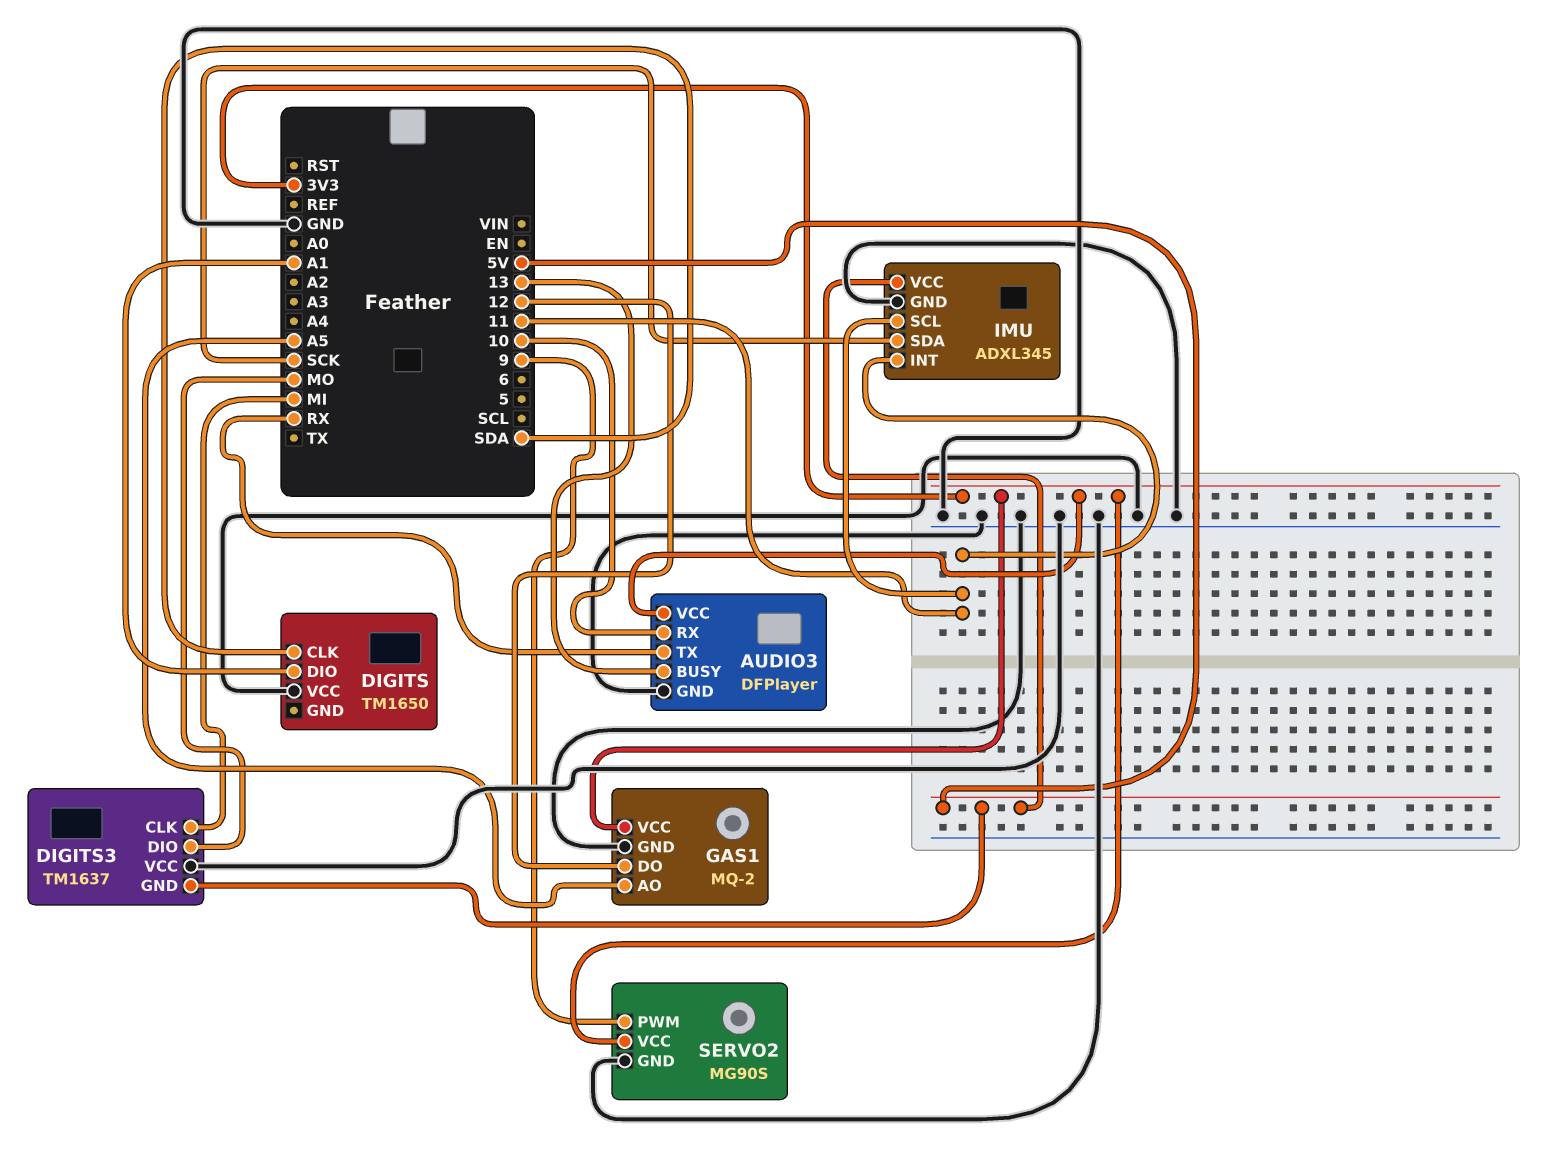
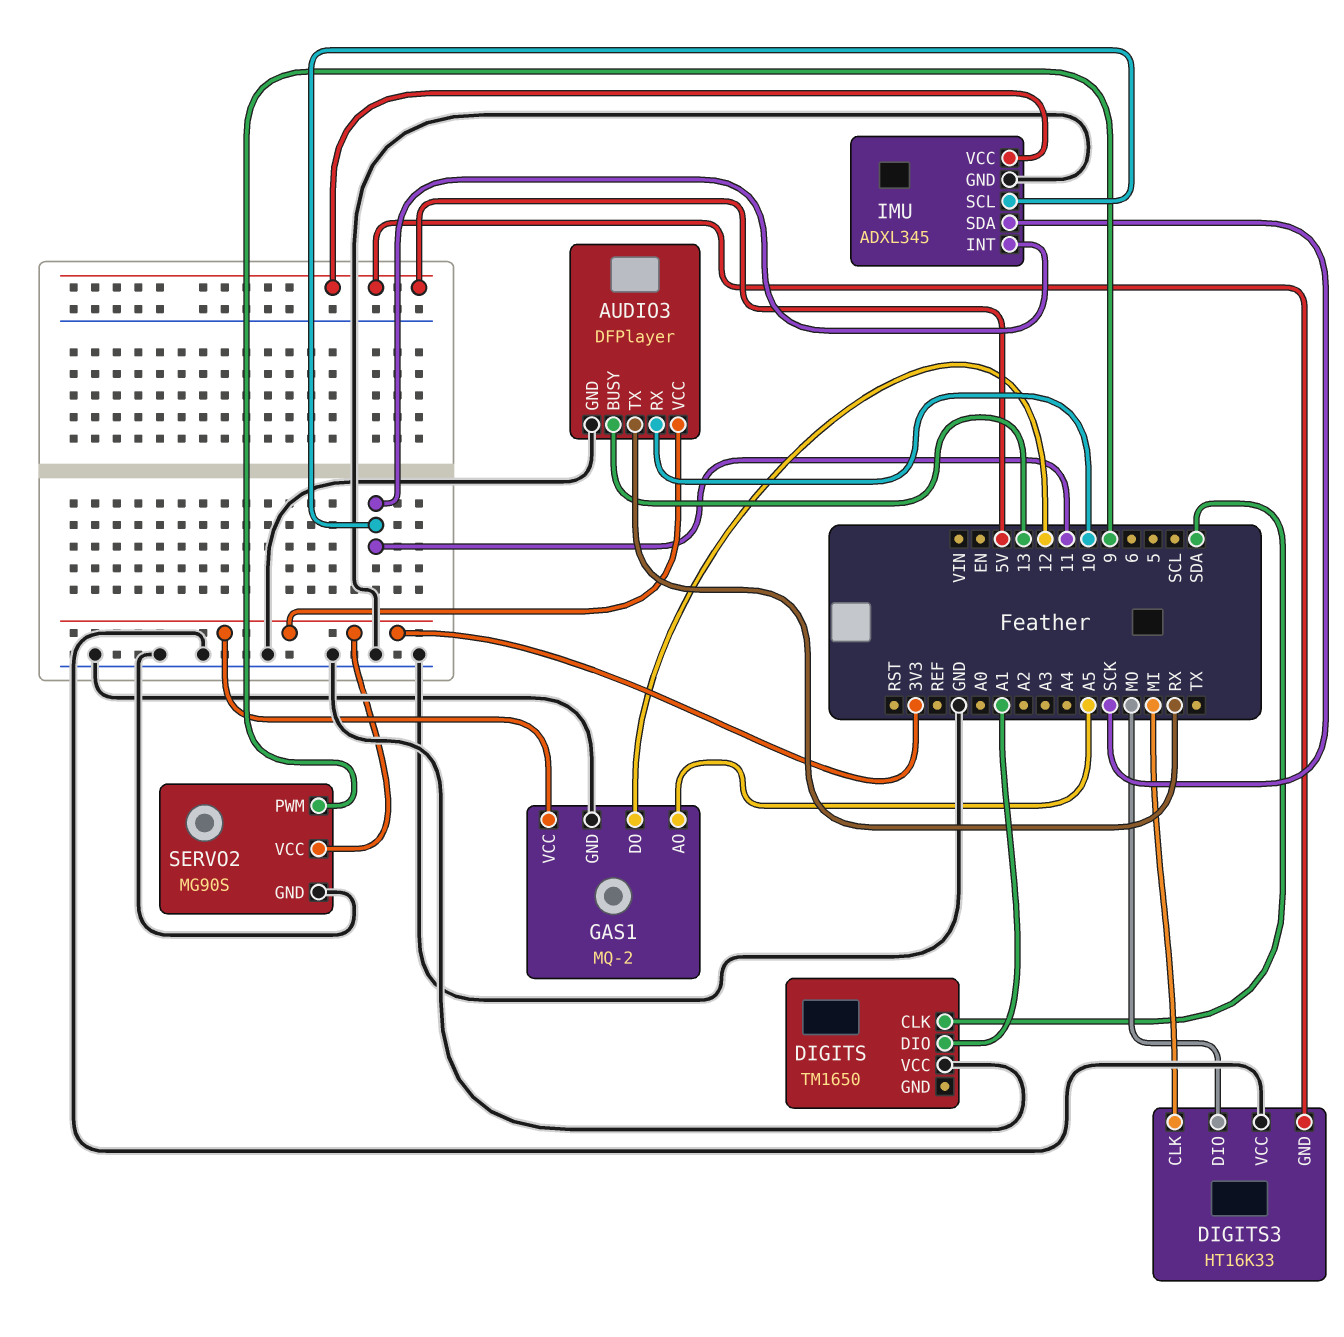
DIGITS3: TM1637 -> HT16K33

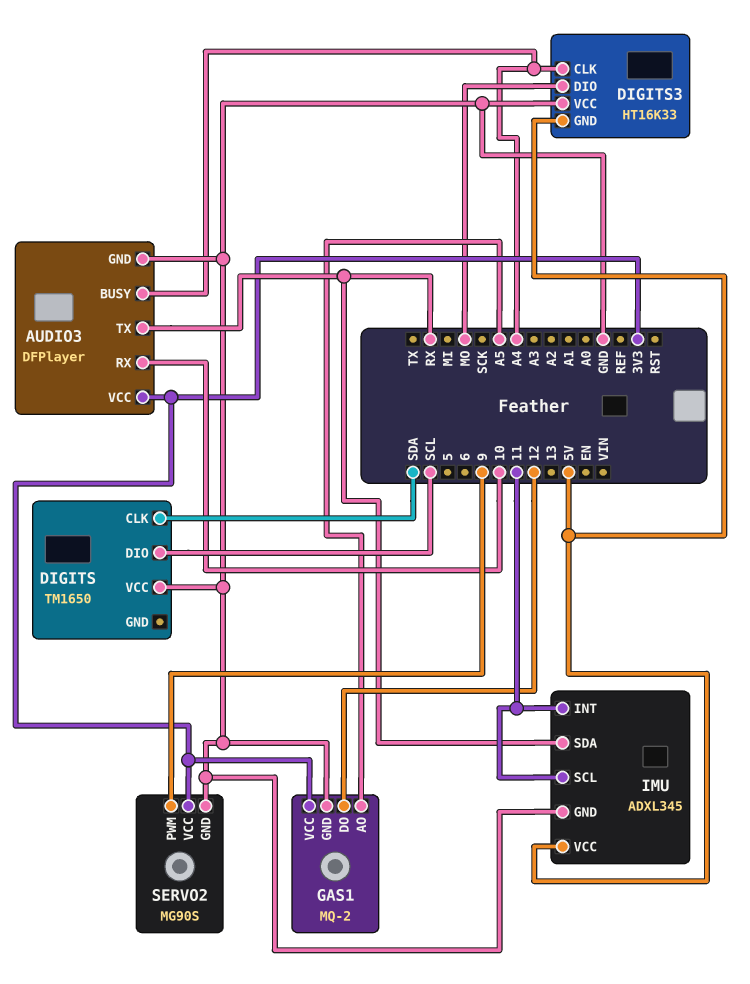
AUDIO3 pin BUSY: 13 -> A4
DIGITS pin DIO: A1 -> SCL
DIGITS3 pin CLK: MI -> A4
IMU pin SDA: SCK -> RX

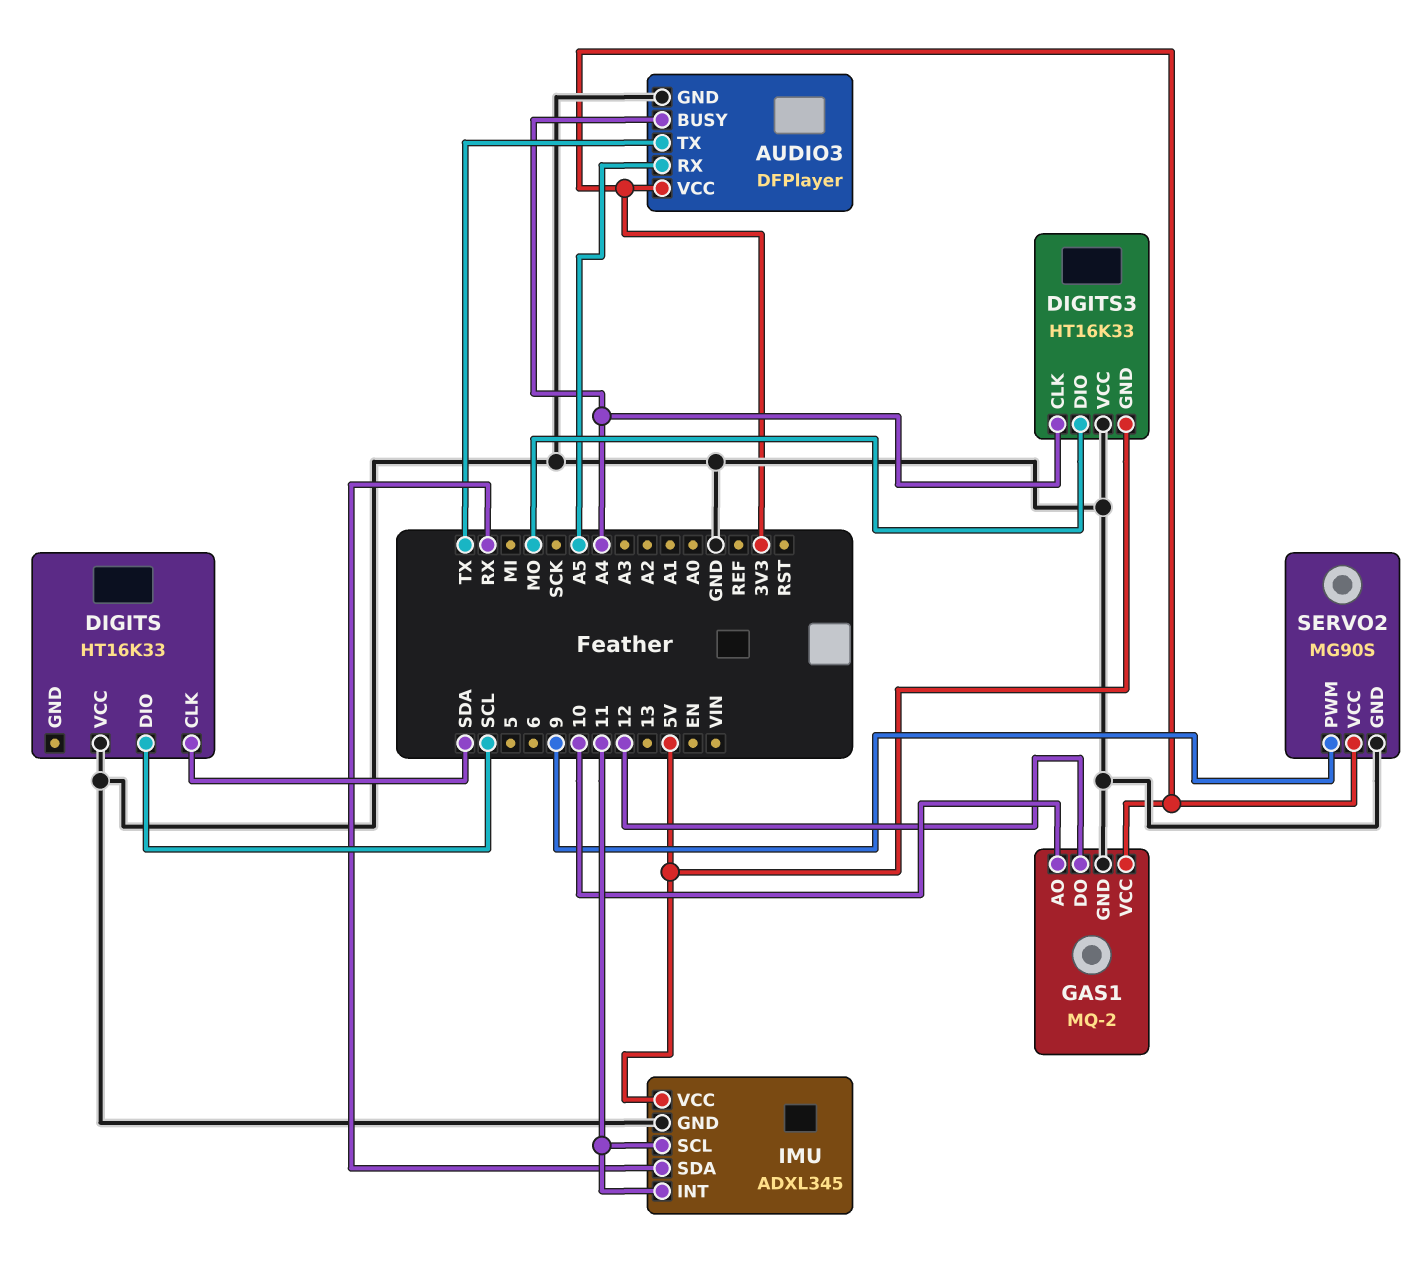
AUDIO3 pin RX: 10 -> A5
AUDIO3 pin TX: RX -> TX
DIGITS: TM1650 -> HT16K33
GAS1 pin AO: A5 -> 10

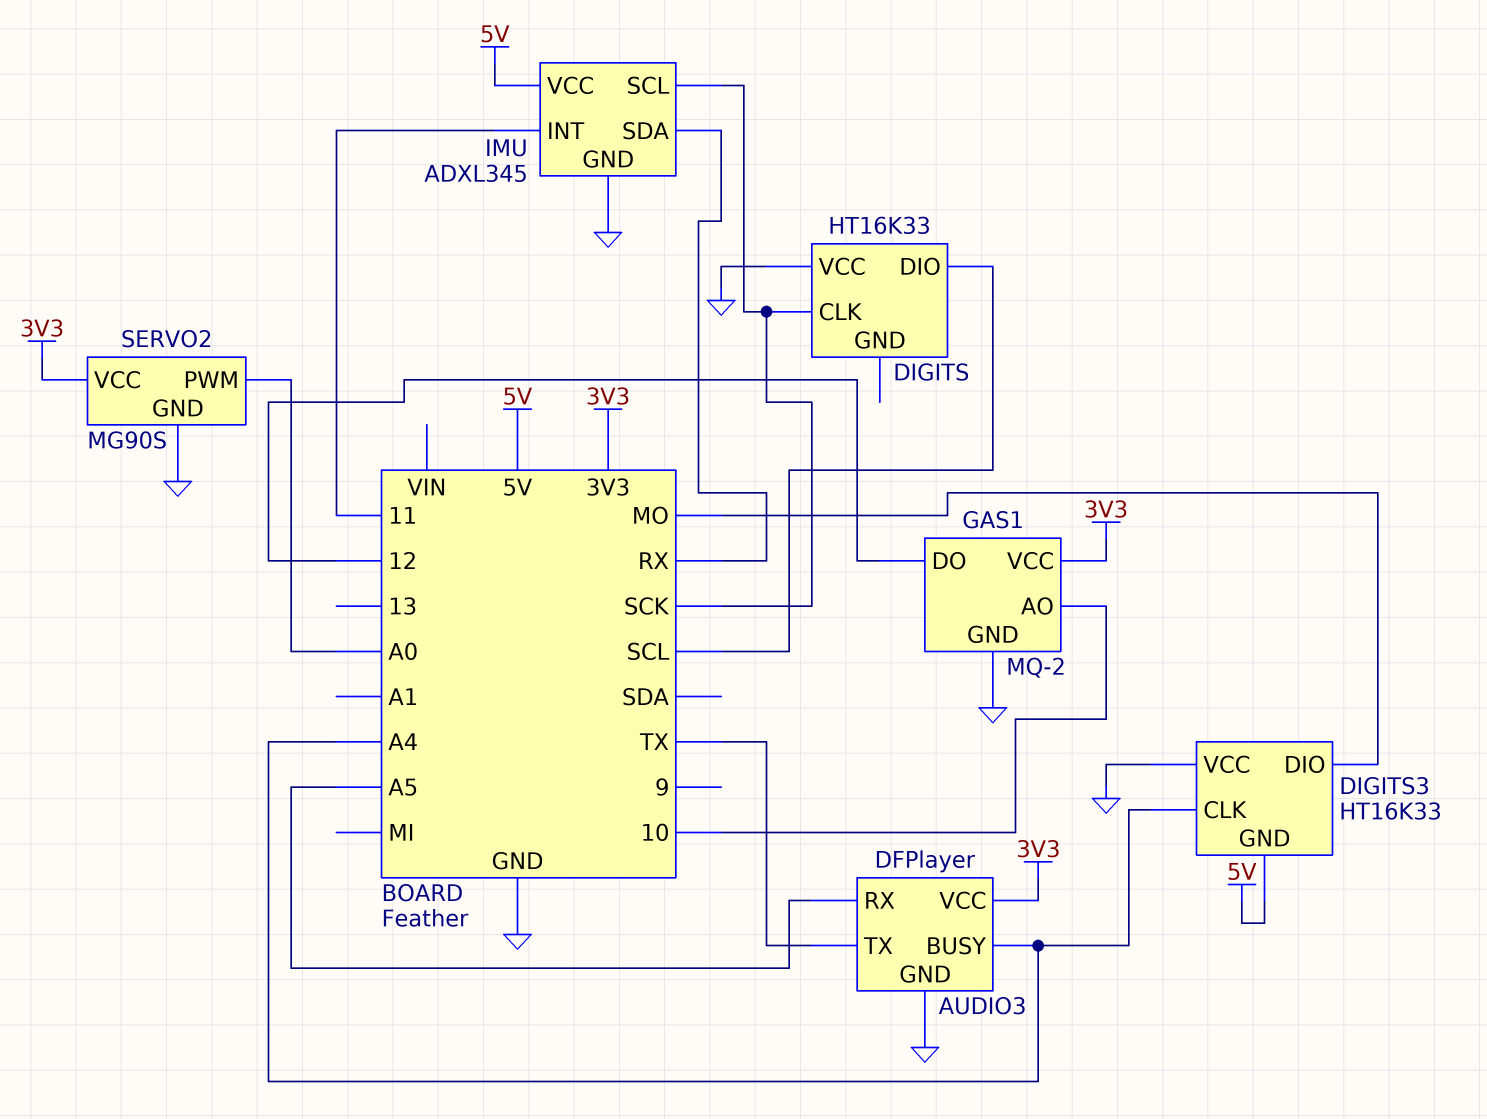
DIGITS pin CLK: SDA -> SCK
IMU pin SCL: 11 -> SCK
SERVO2 pin PWM: 9 -> A0

